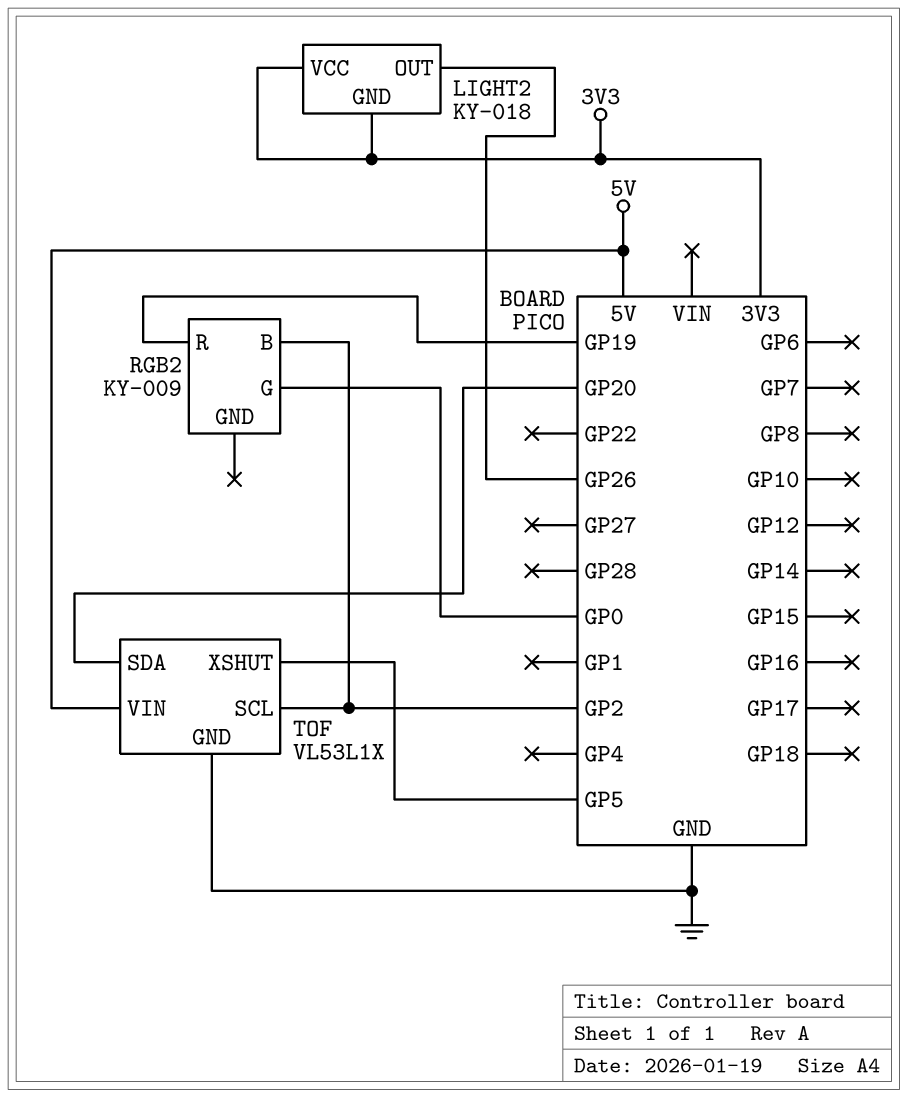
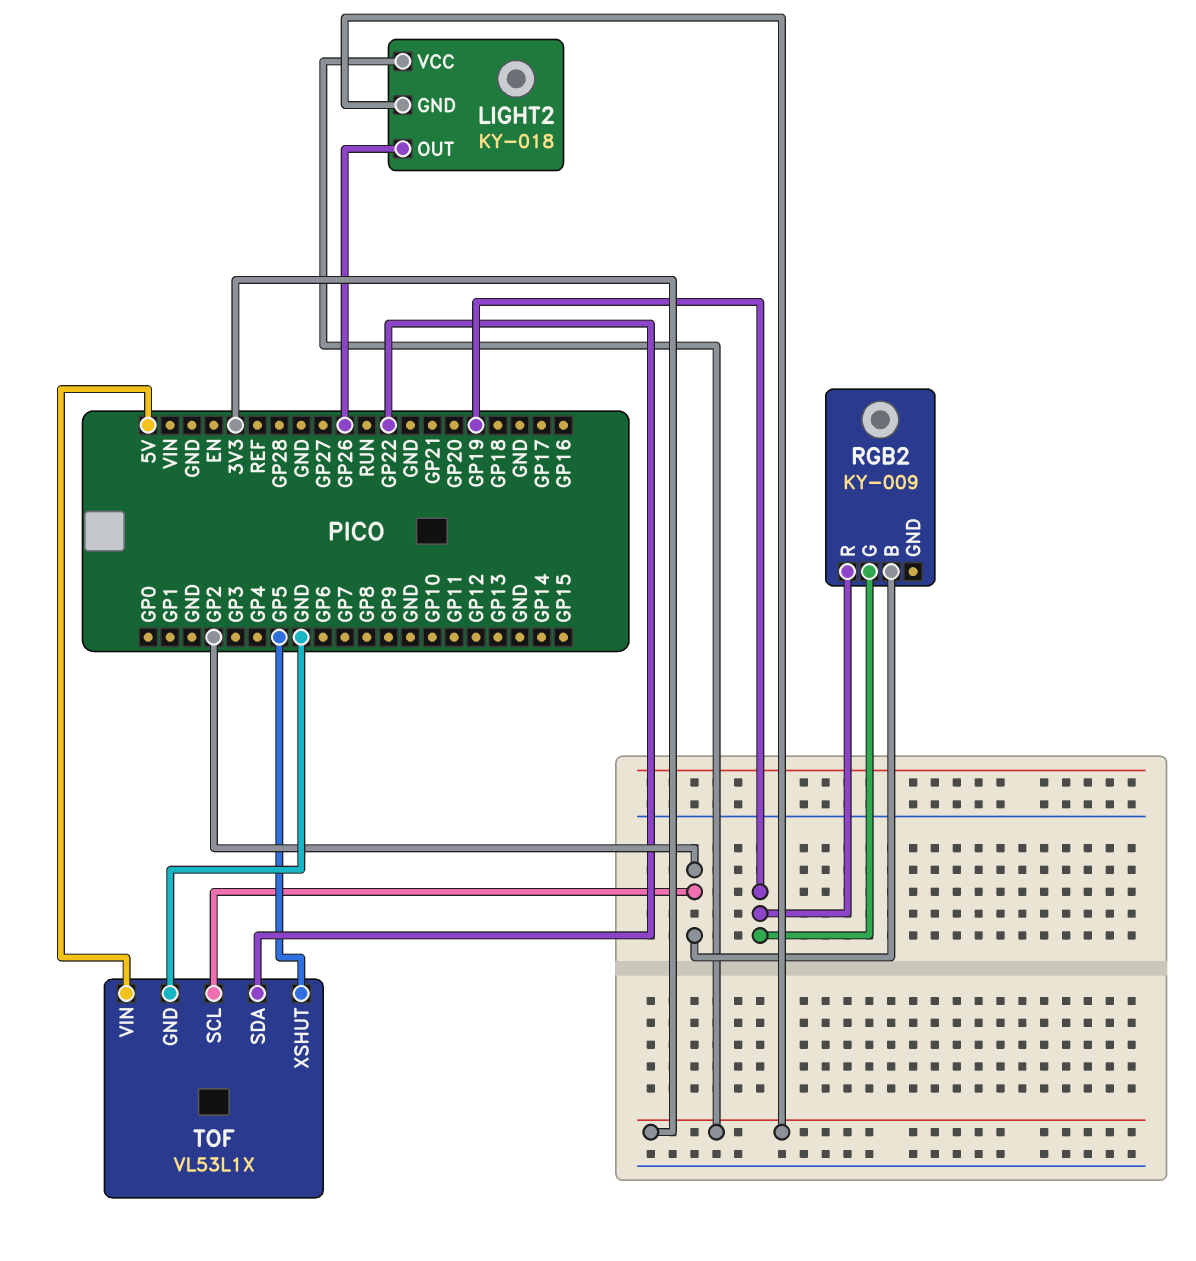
RGB2 pin G: GP0 -> GP19
TOF pin SDA: GP20 -> GP22

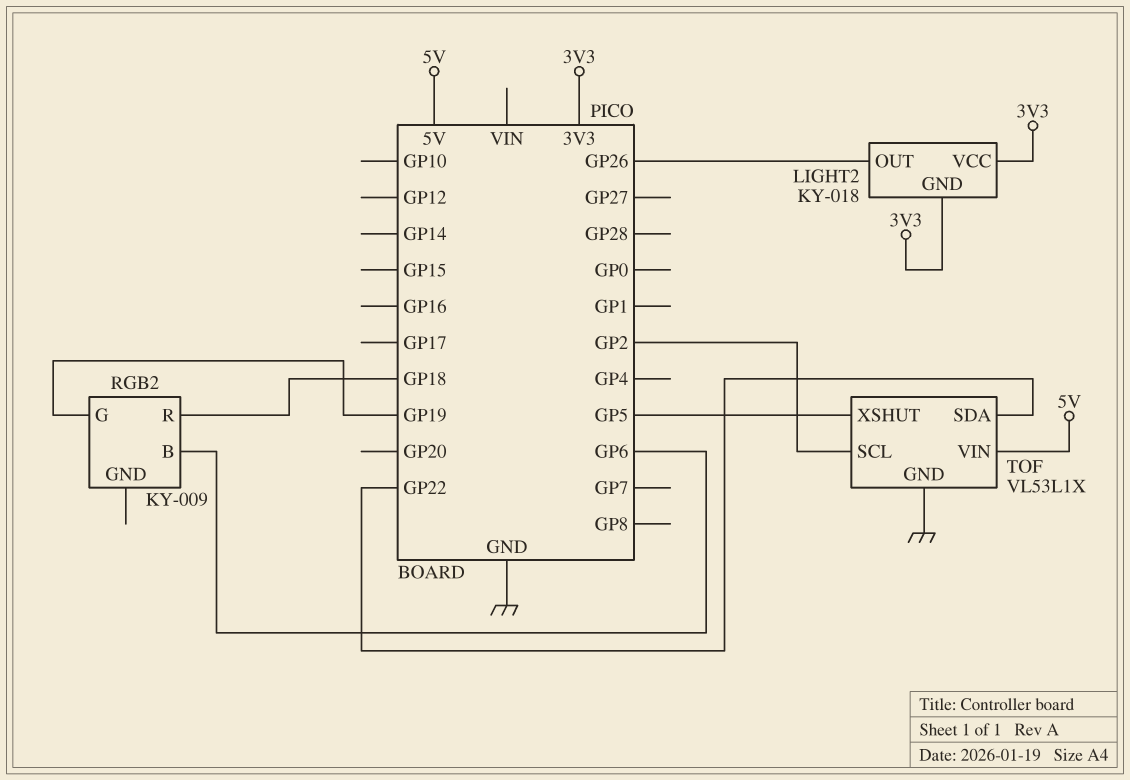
RGB2 pin B: GP2 -> GP6
RGB2 pin R: GP19 -> GP18

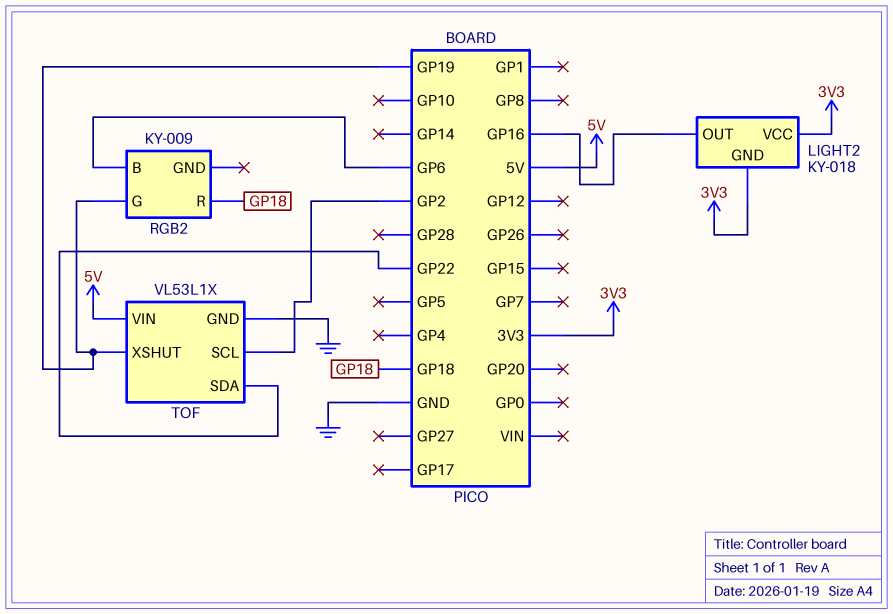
LIGHT2 pin OUT: GP26 -> GP16
TOF pin XSHUT: GP5 -> GP19

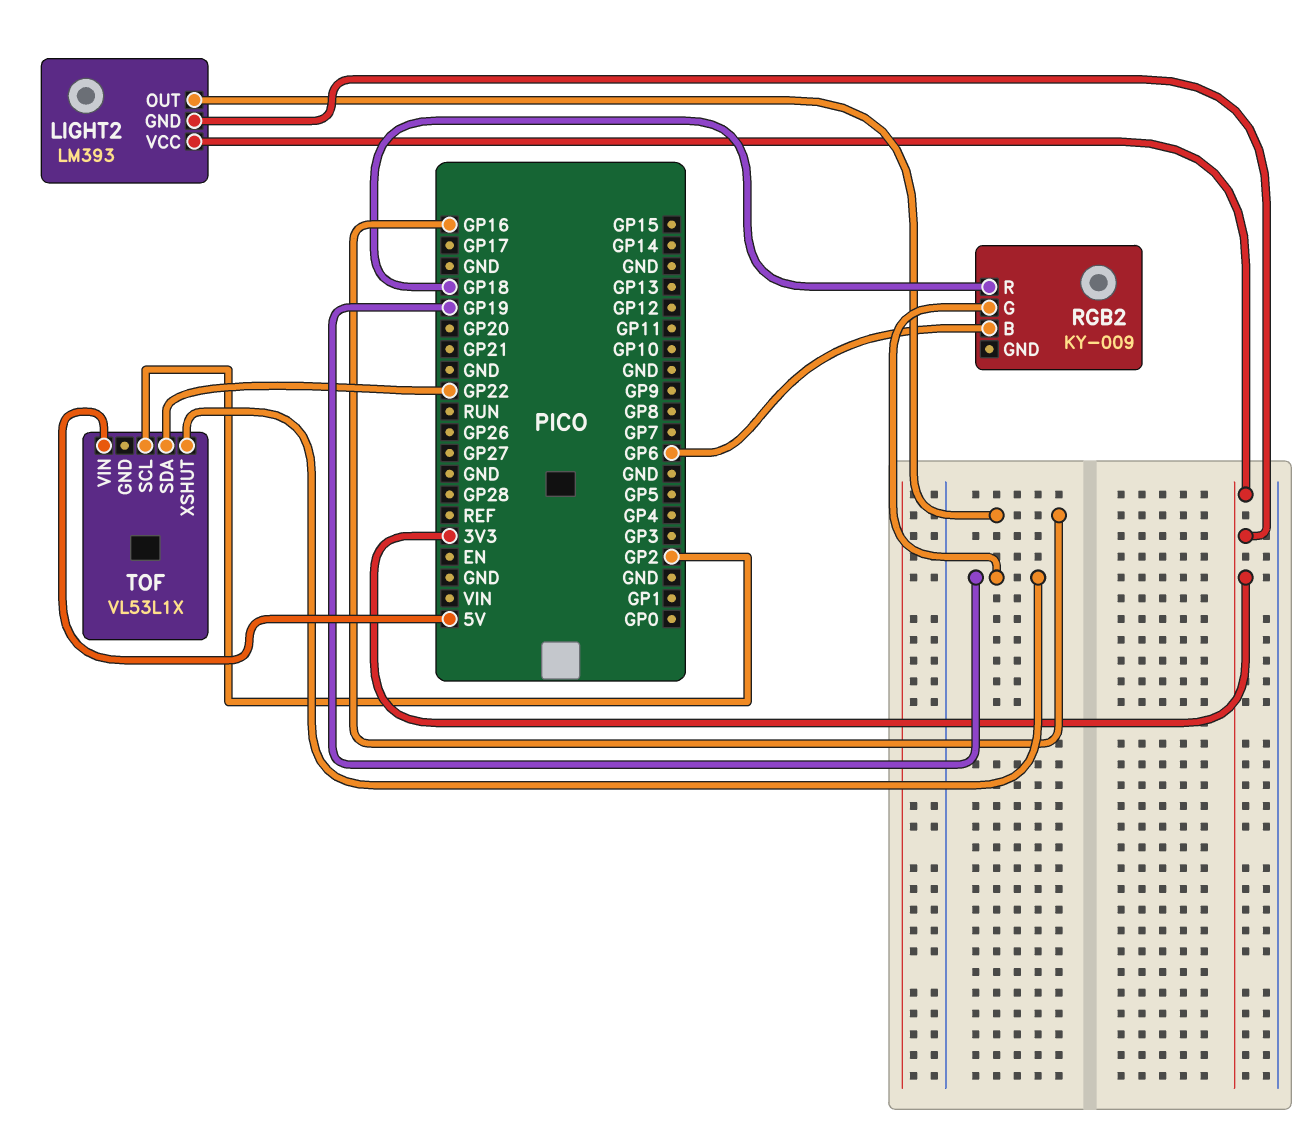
LIGHT2: KY-018 -> LM393
TOF pin GND: GND -> none

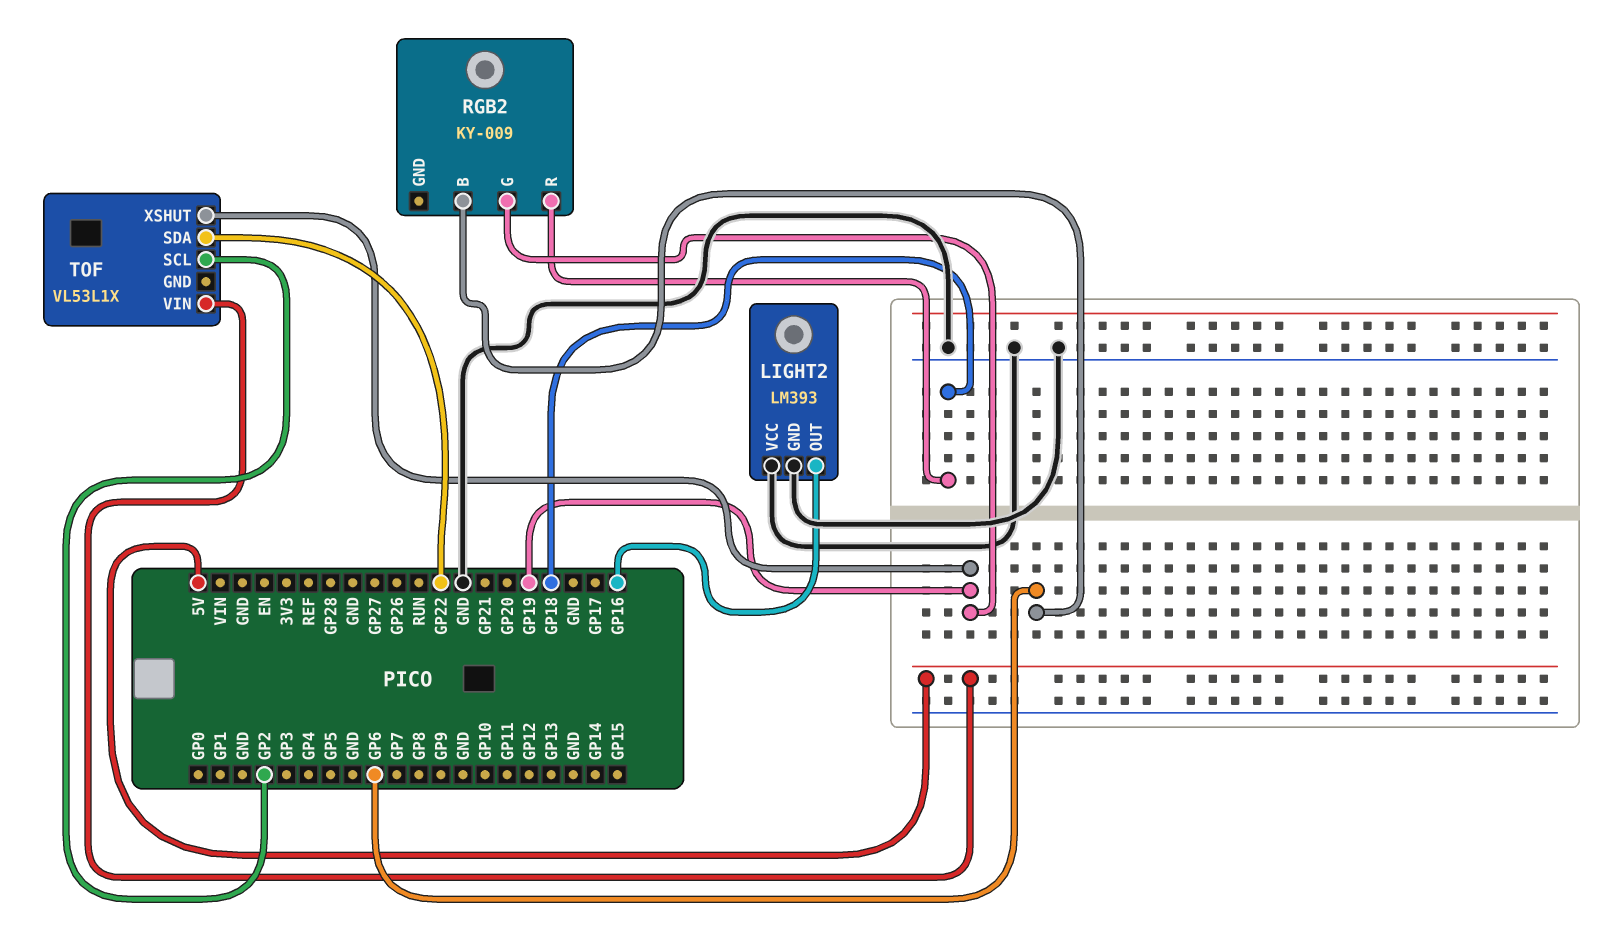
LIGHT2 pin GND: 3V3 -> GND
LIGHT2 pin VCC: 3V3 -> GND

